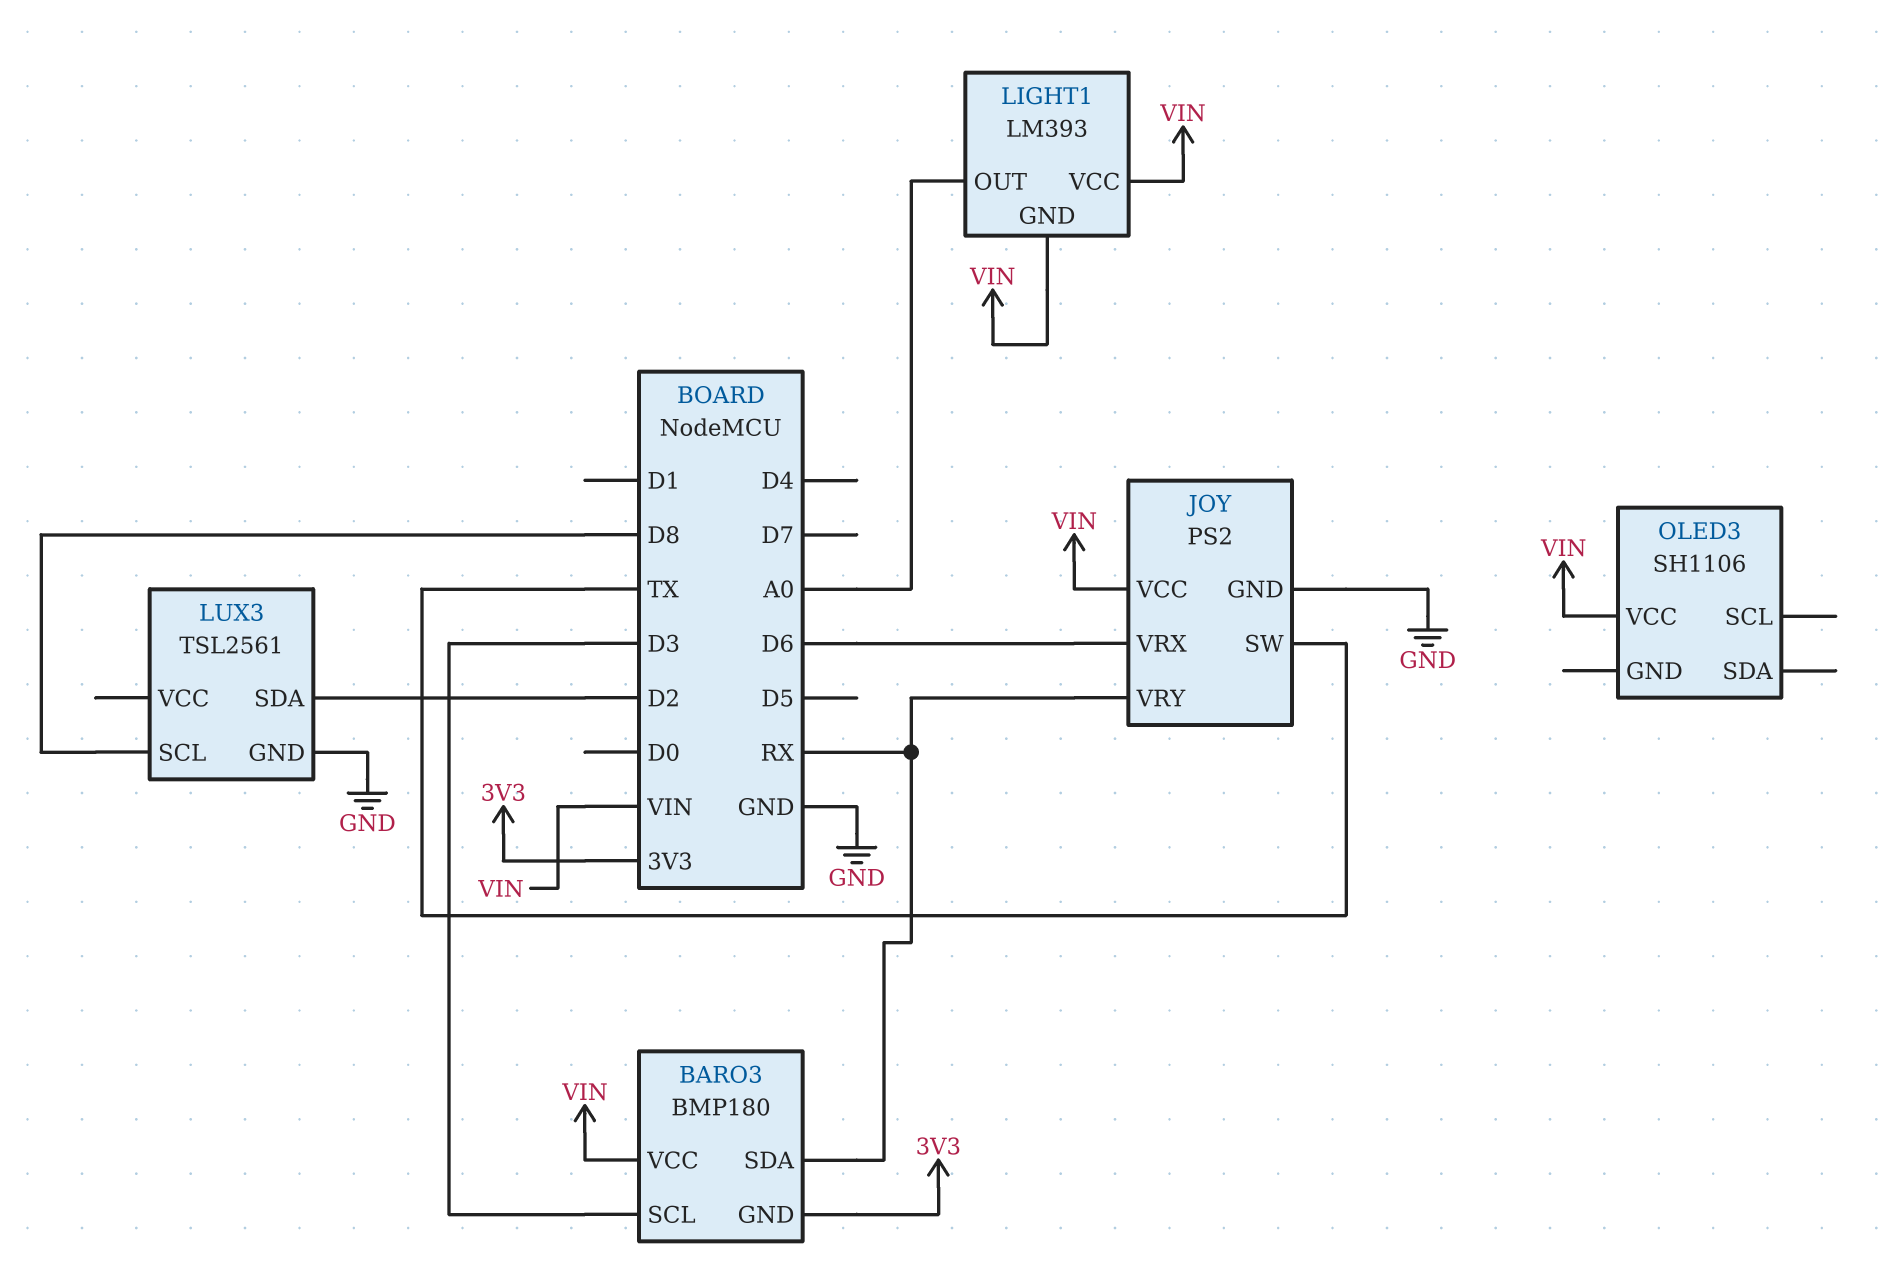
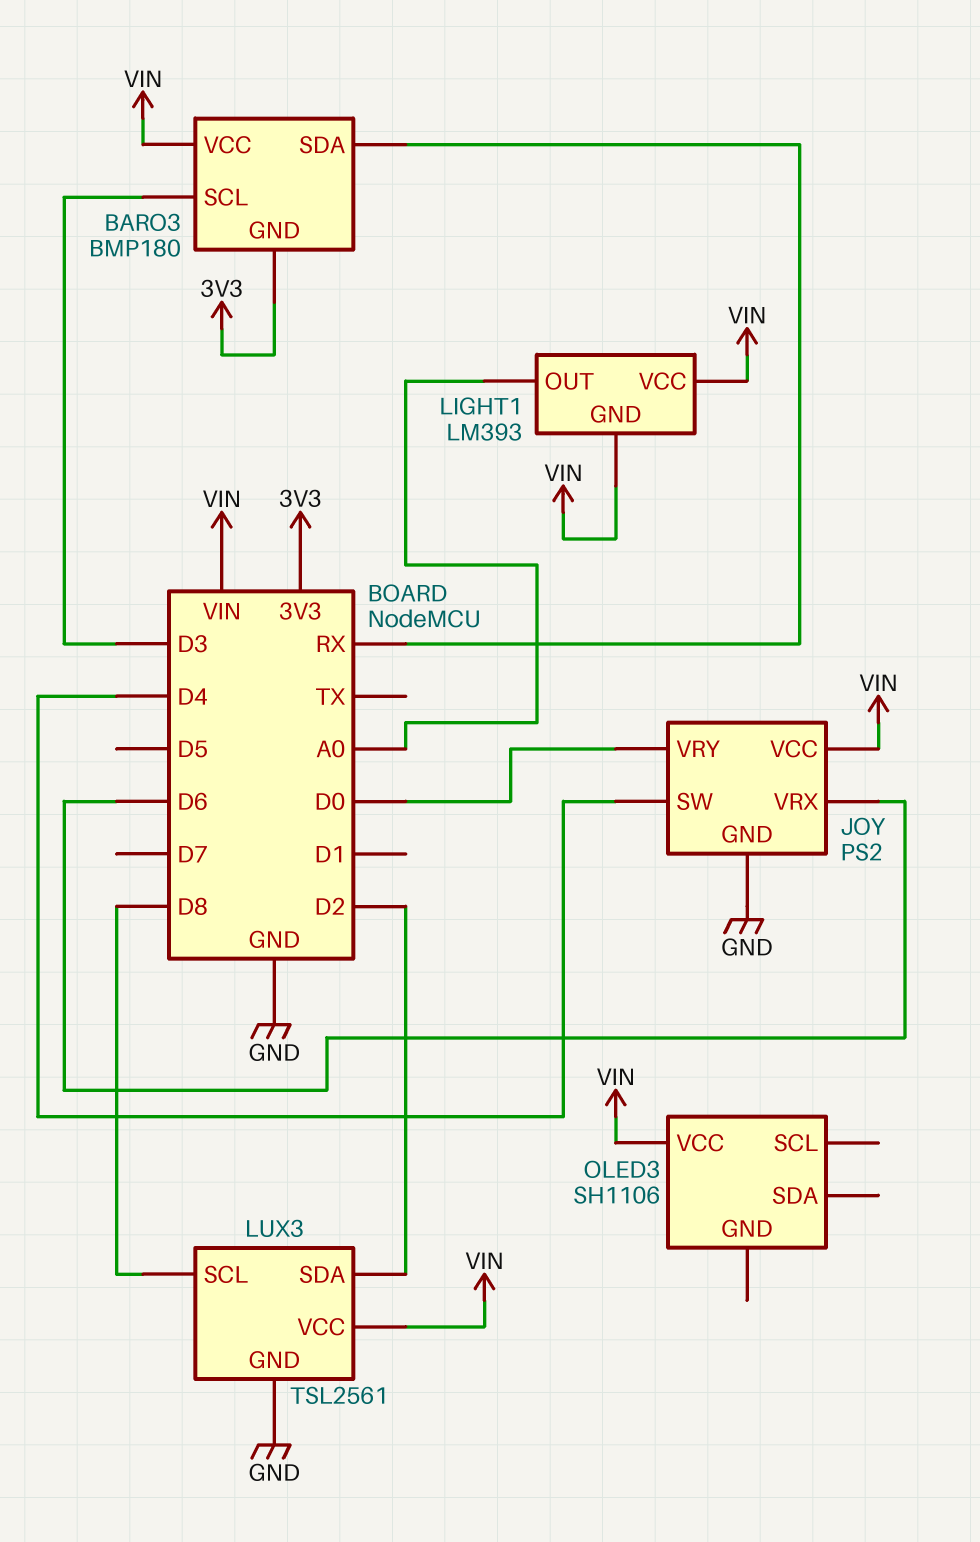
JOY pin SW: TX -> D4
JOY pin VRY: RX -> D0
LUX3 pin VCC: none -> VIN

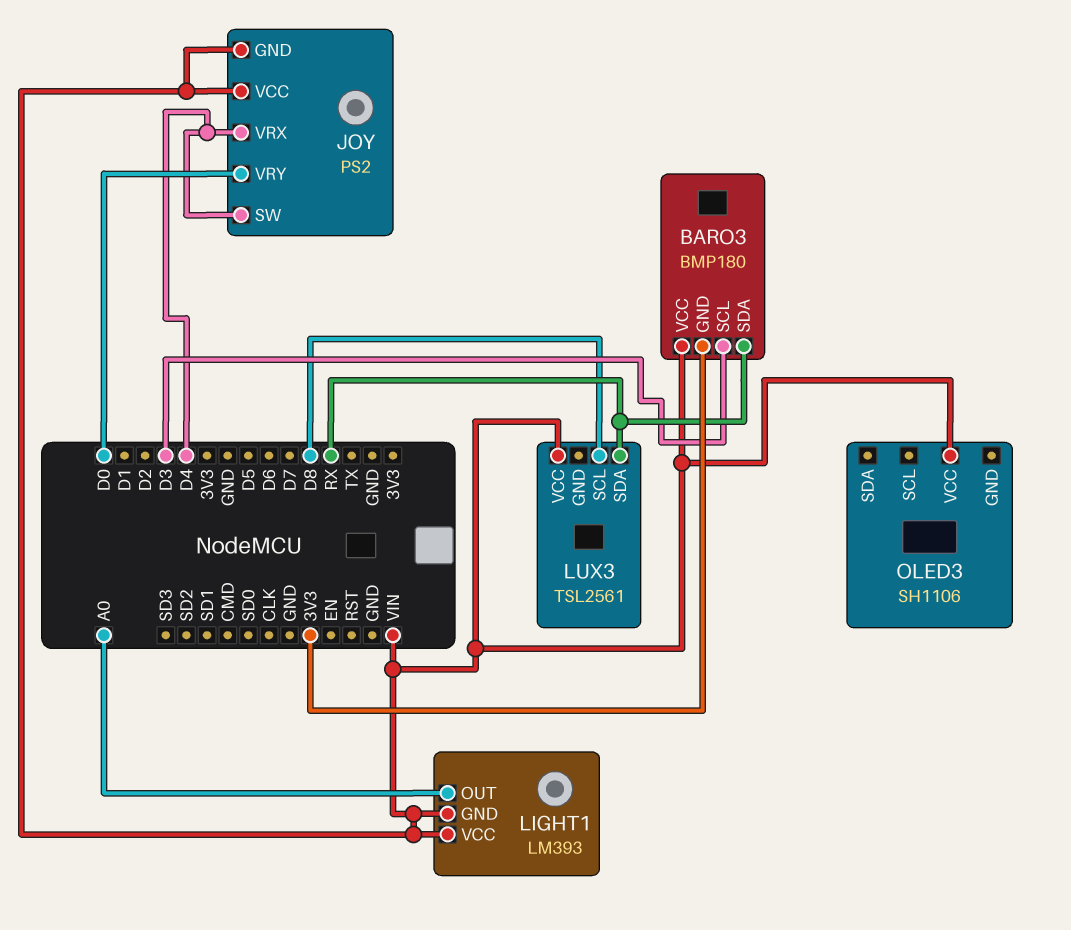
JOY pin GND: GND -> VIN
JOY pin VRX: D6 -> D4
LUX3 pin GND: GND -> none
LUX3 pin SDA: D2 -> RX

